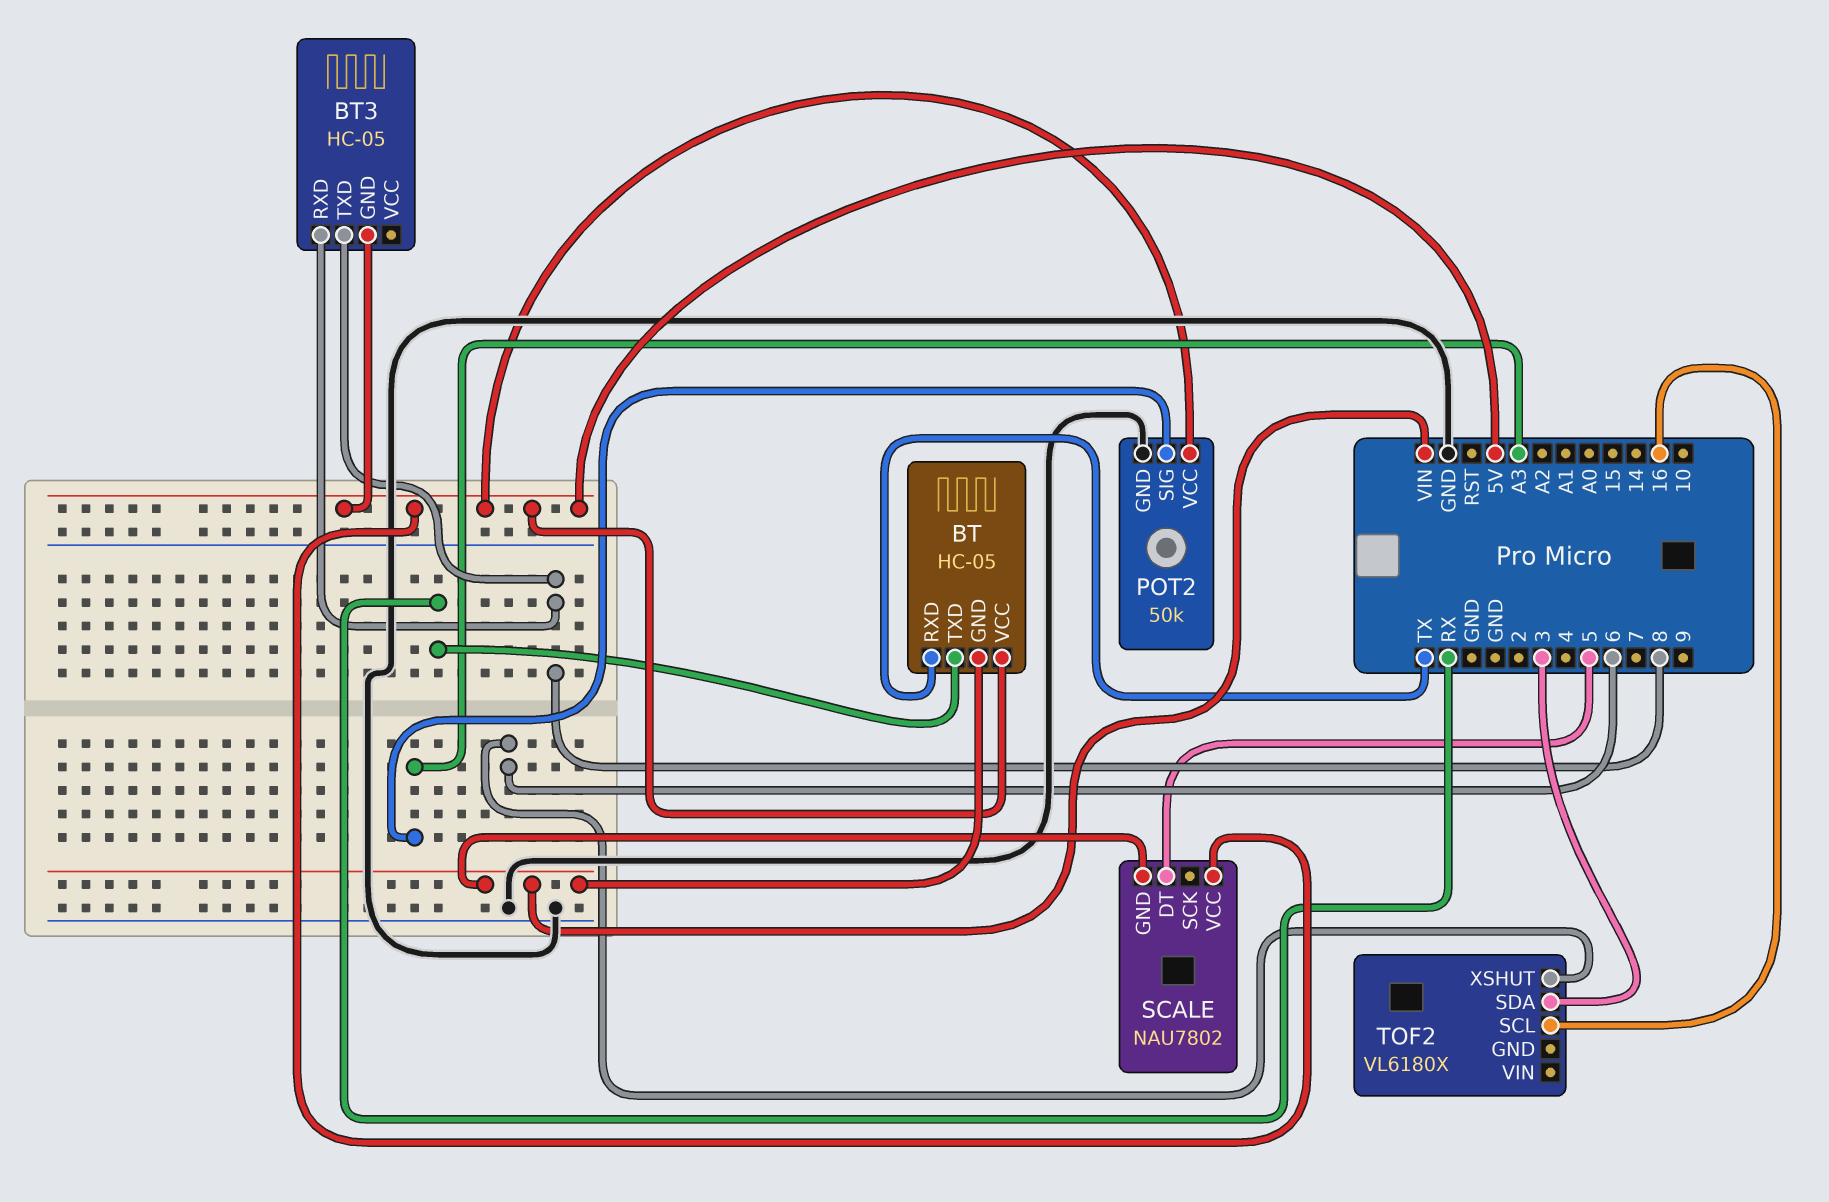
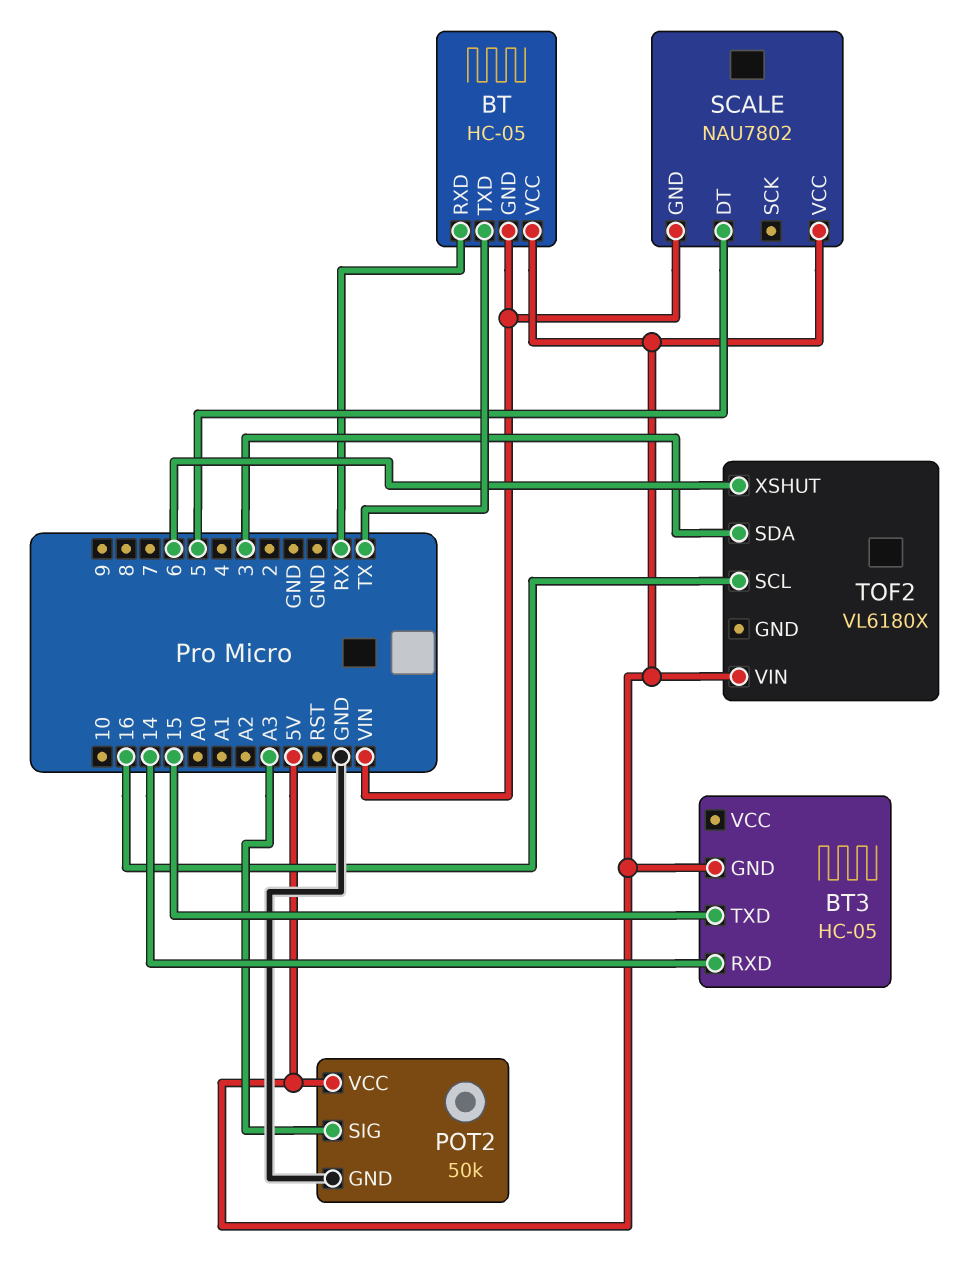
BT pin RXD: TX -> RX
BT pin TXD: RX -> TX
BT3 pin RXD: 8 -> 14
BT3 pin TXD: 8 -> 15
TOF2 pin VIN: none -> 5V

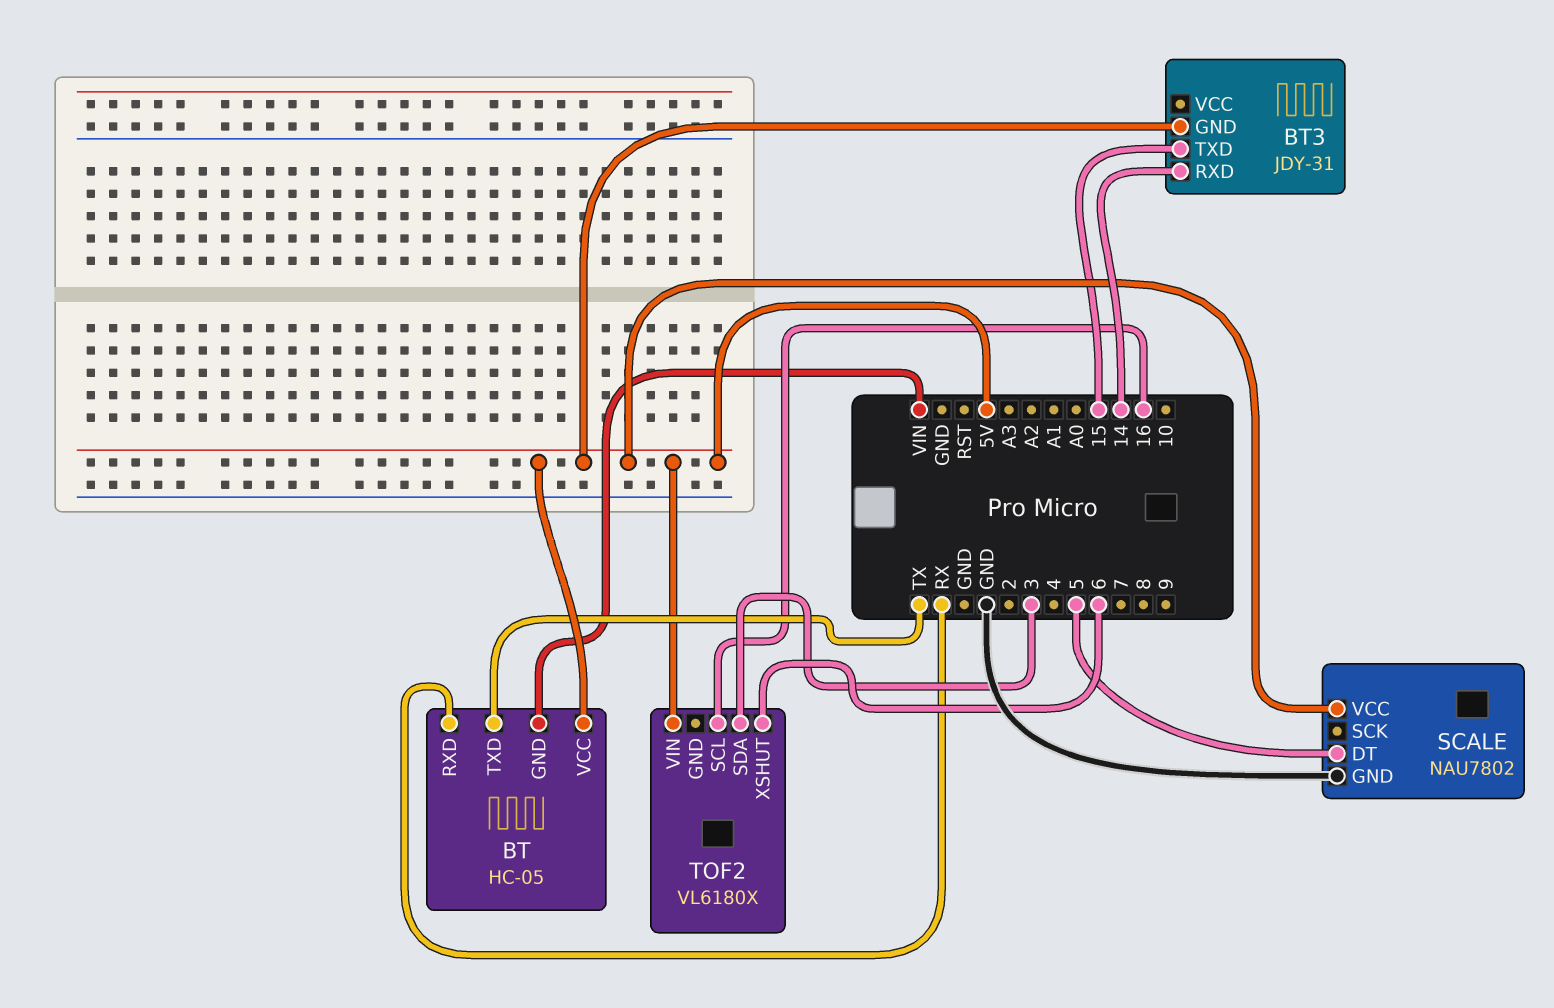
BT3: HC-05 -> JDY-31
POT2: 50k -> none
POT2 pin GND: GND -> none
POT2 pin SIG: A3 -> none
POT2 pin VCC: 5V -> none
SCALE pin GND: VIN -> GND

